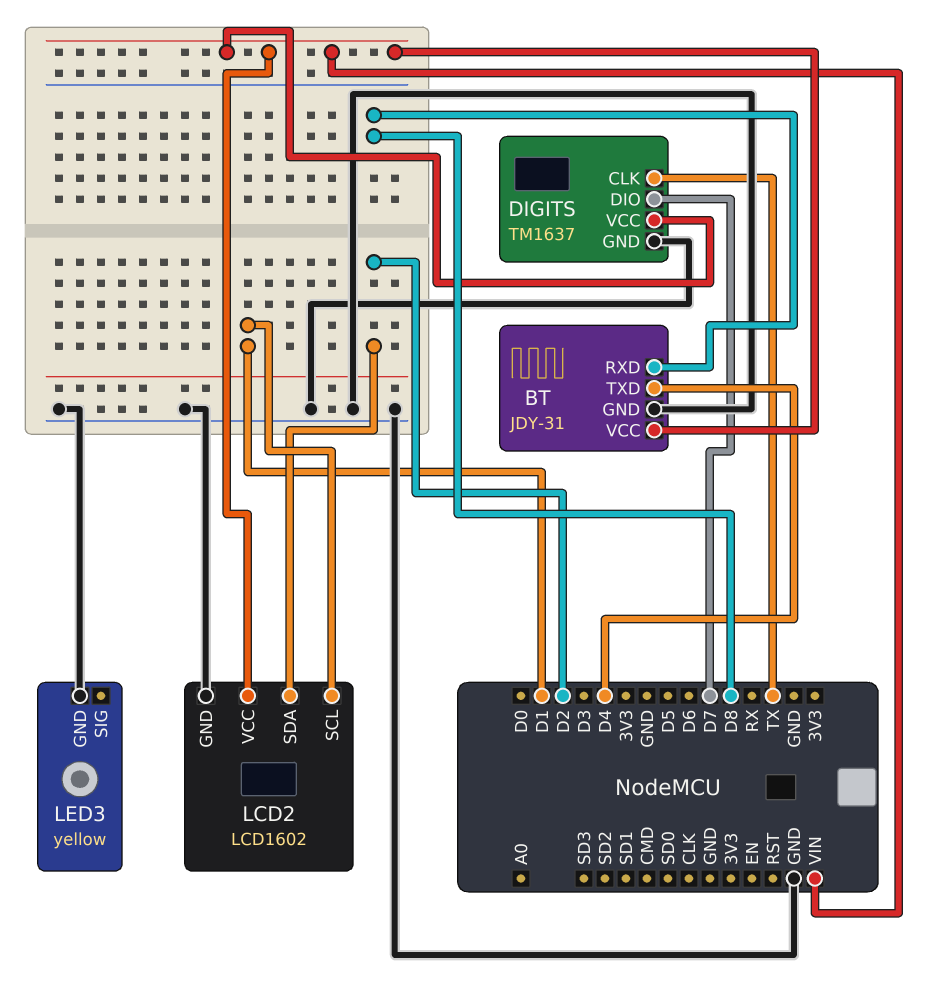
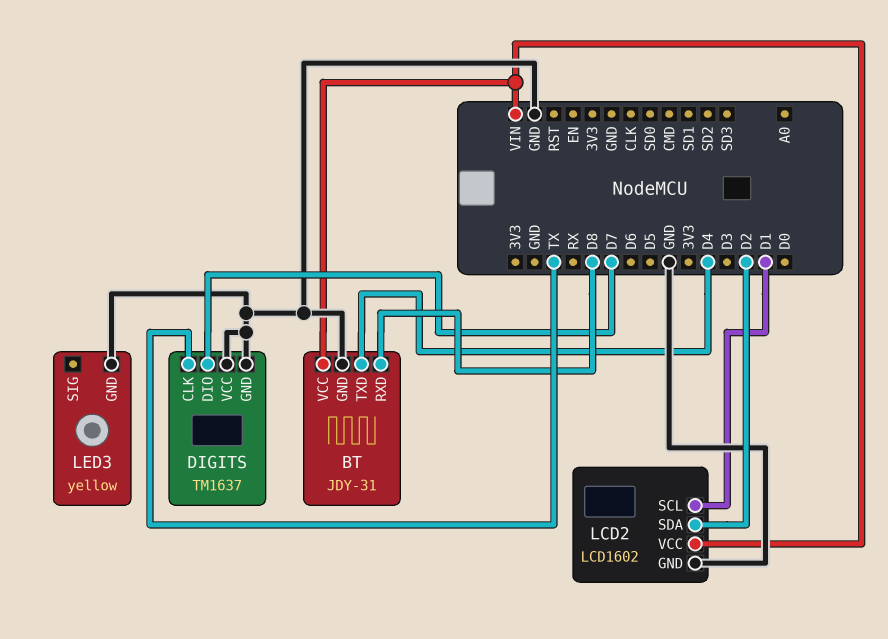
DIGITS pin VCC: VIN -> GND

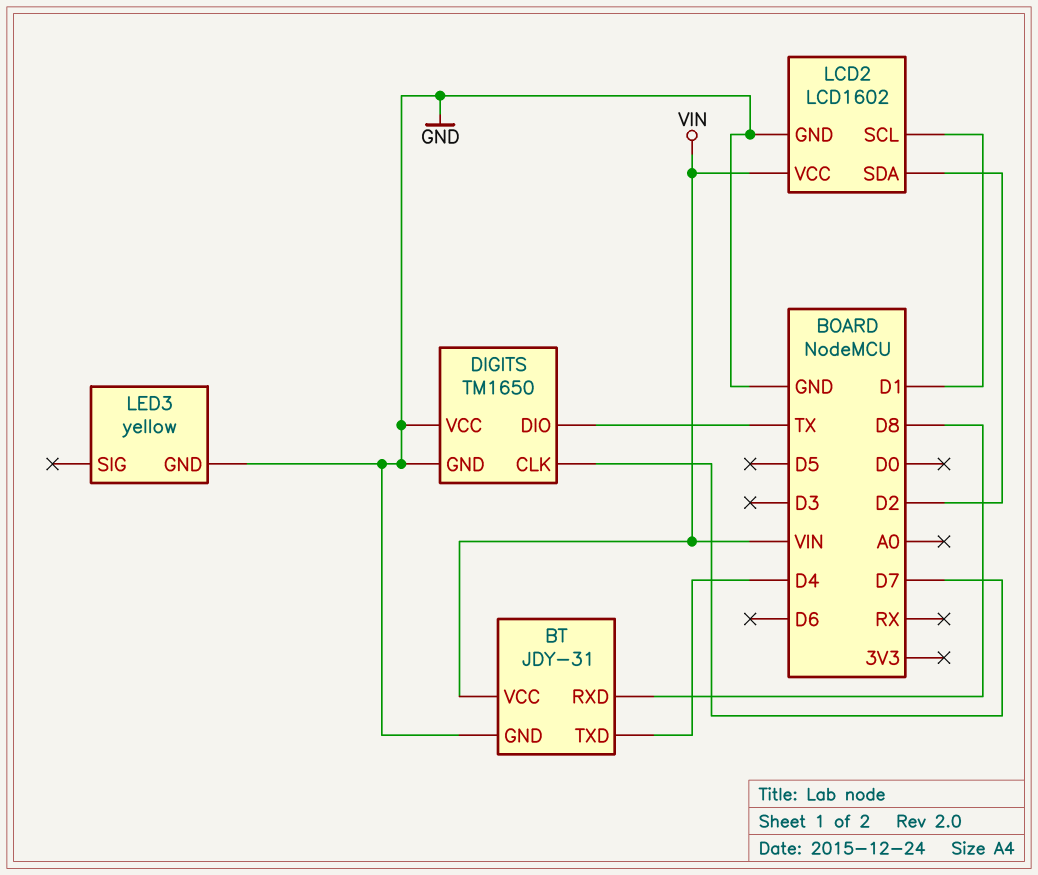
DIGITS: TM1637 -> TM1650
DIGITS pin CLK: TX -> D7
DIGITS pin DIO: D7 -> TX

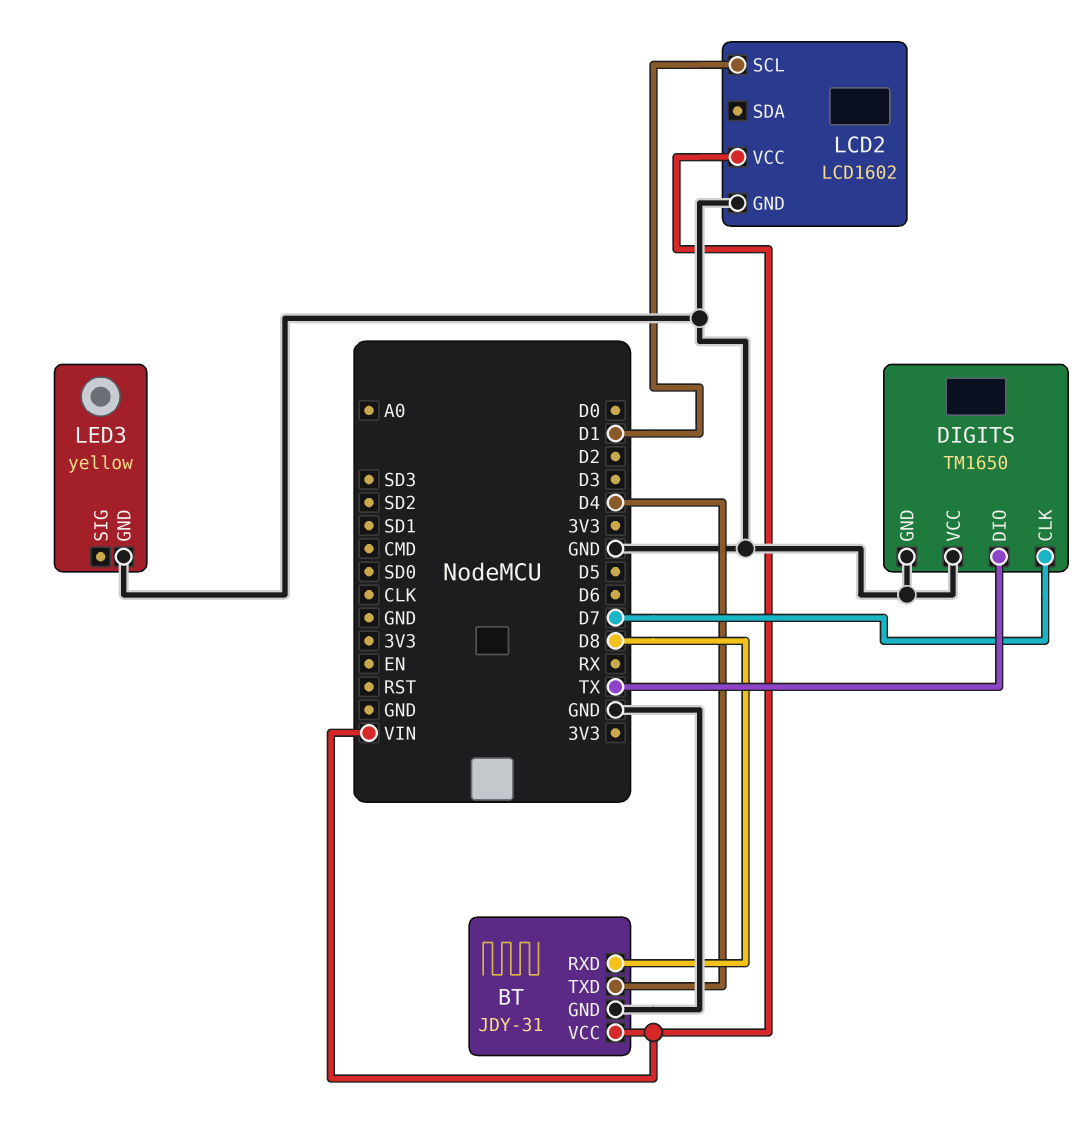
LCD2 pin SDA: D2 -> none

